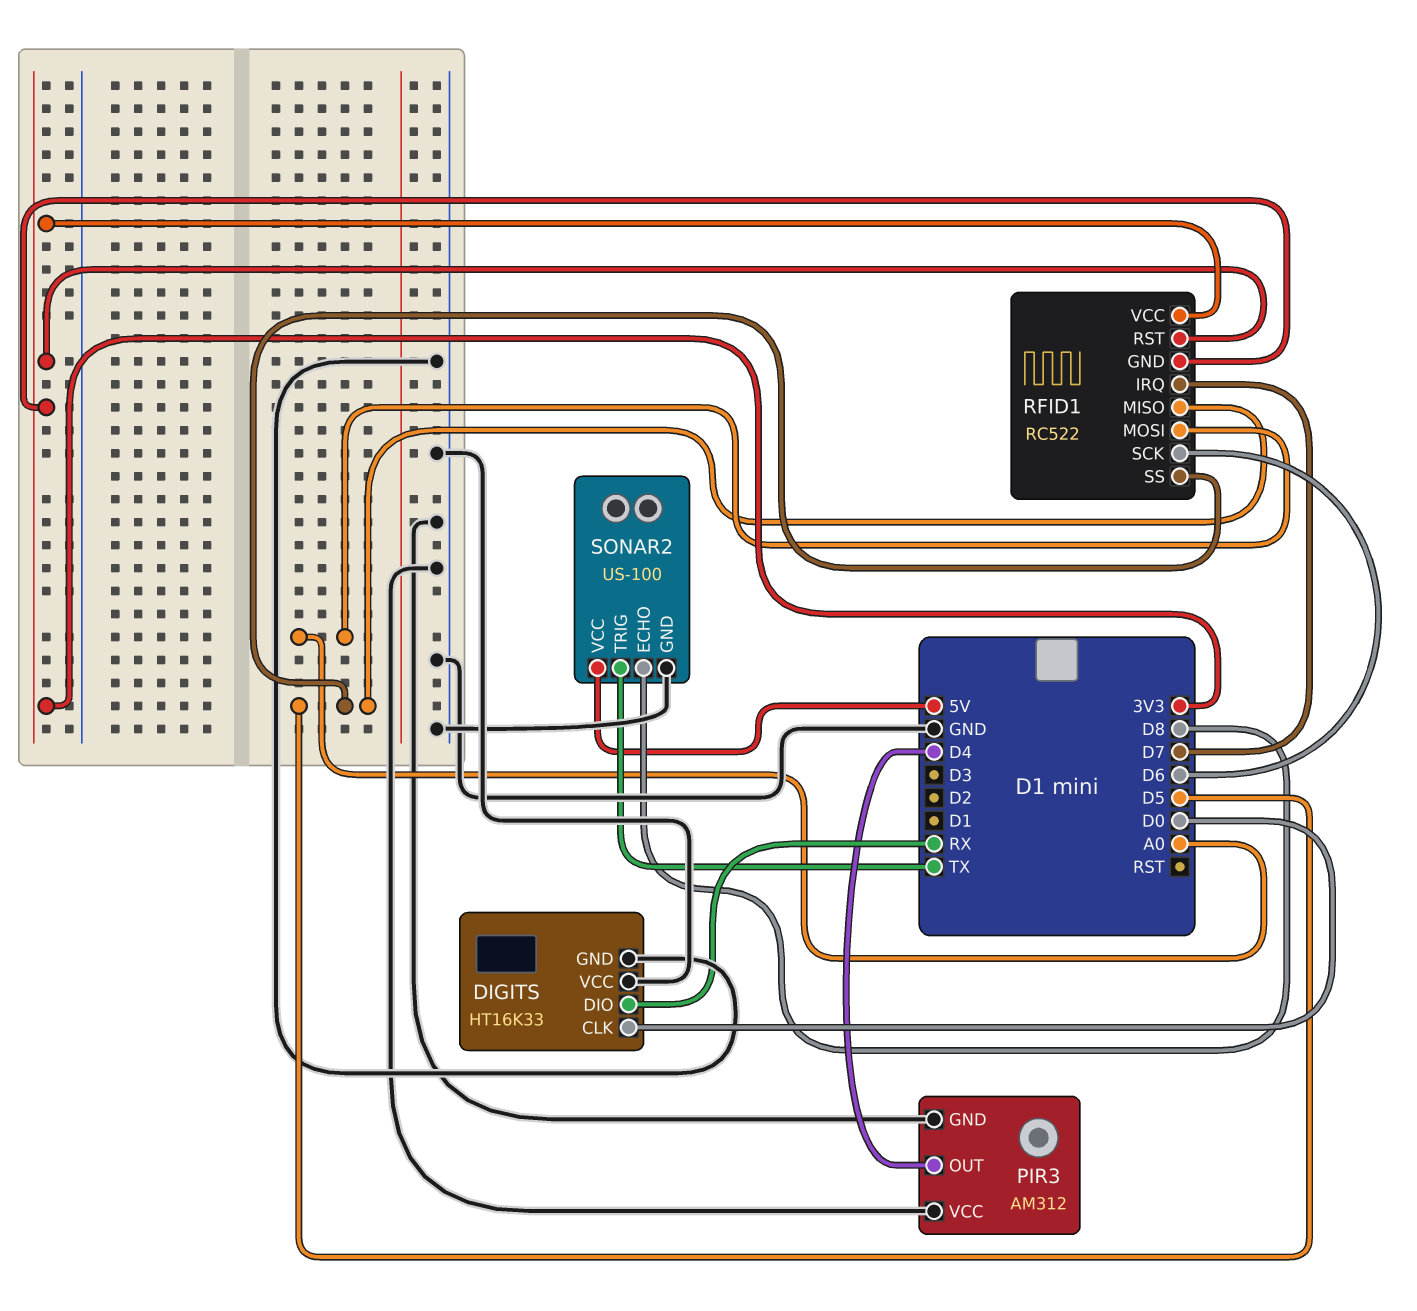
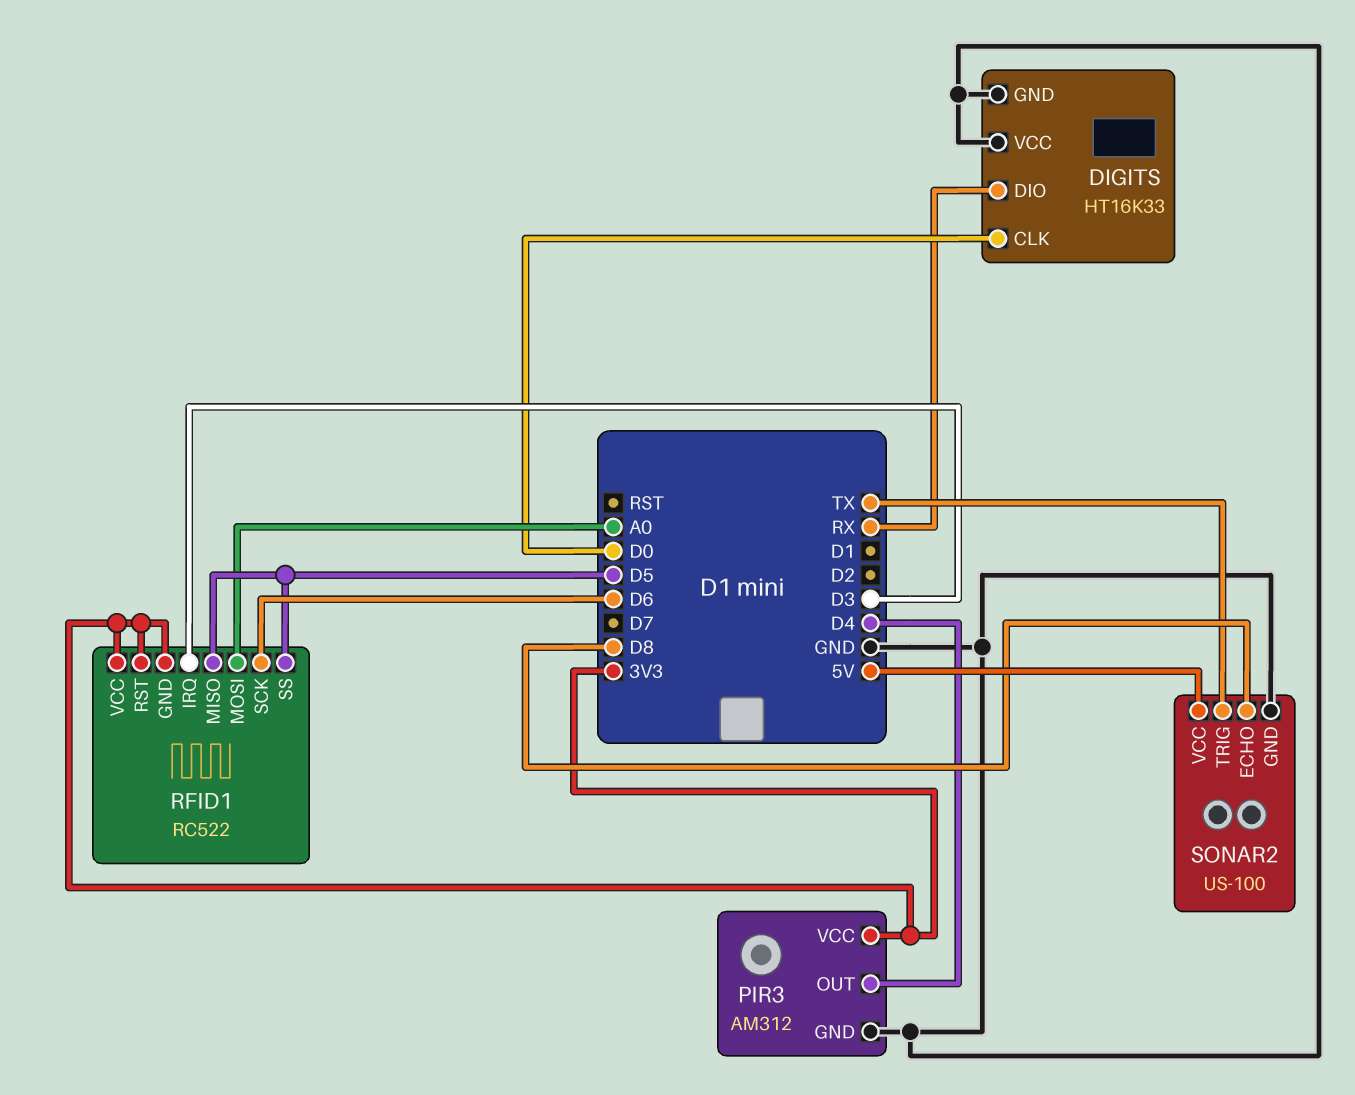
PIR3 pin VCC: GND -> 3V3
RFID1 pin IRQ: D7 -> D3

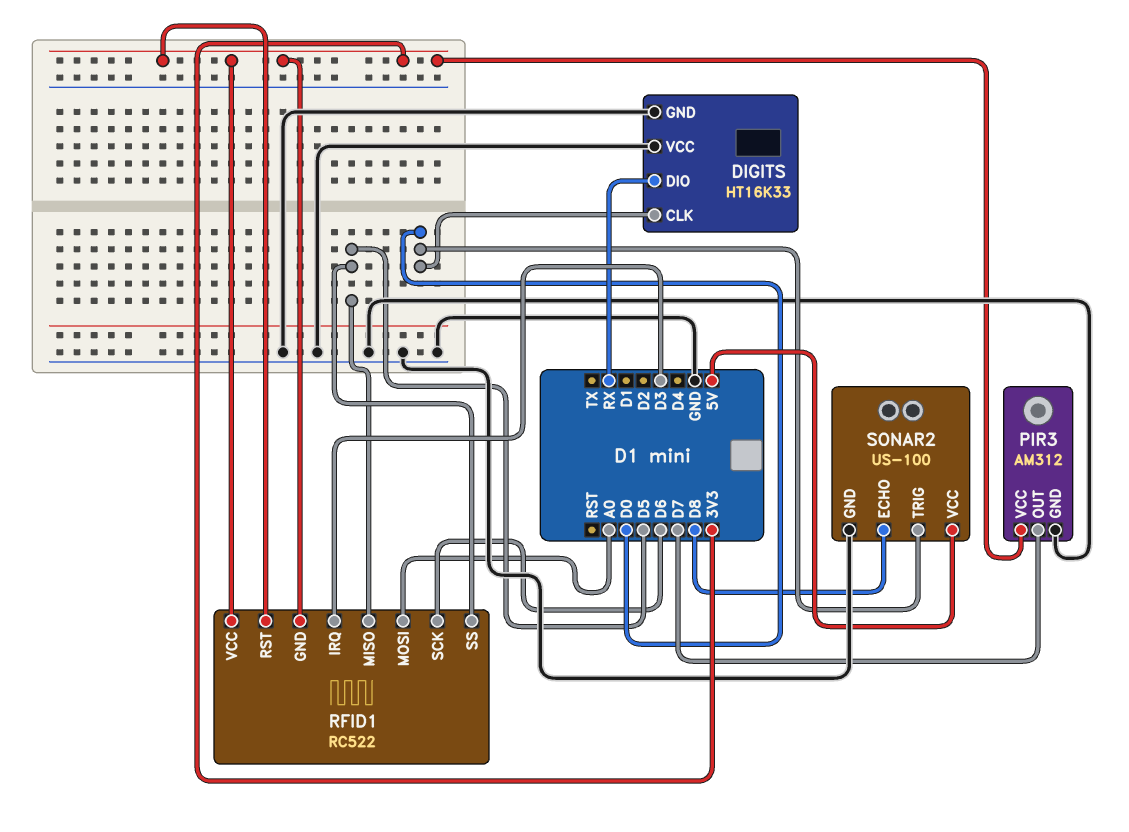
PIR3 pin OUT: D4 -> D7
SONAR2 pin TRIG: TX -> D0

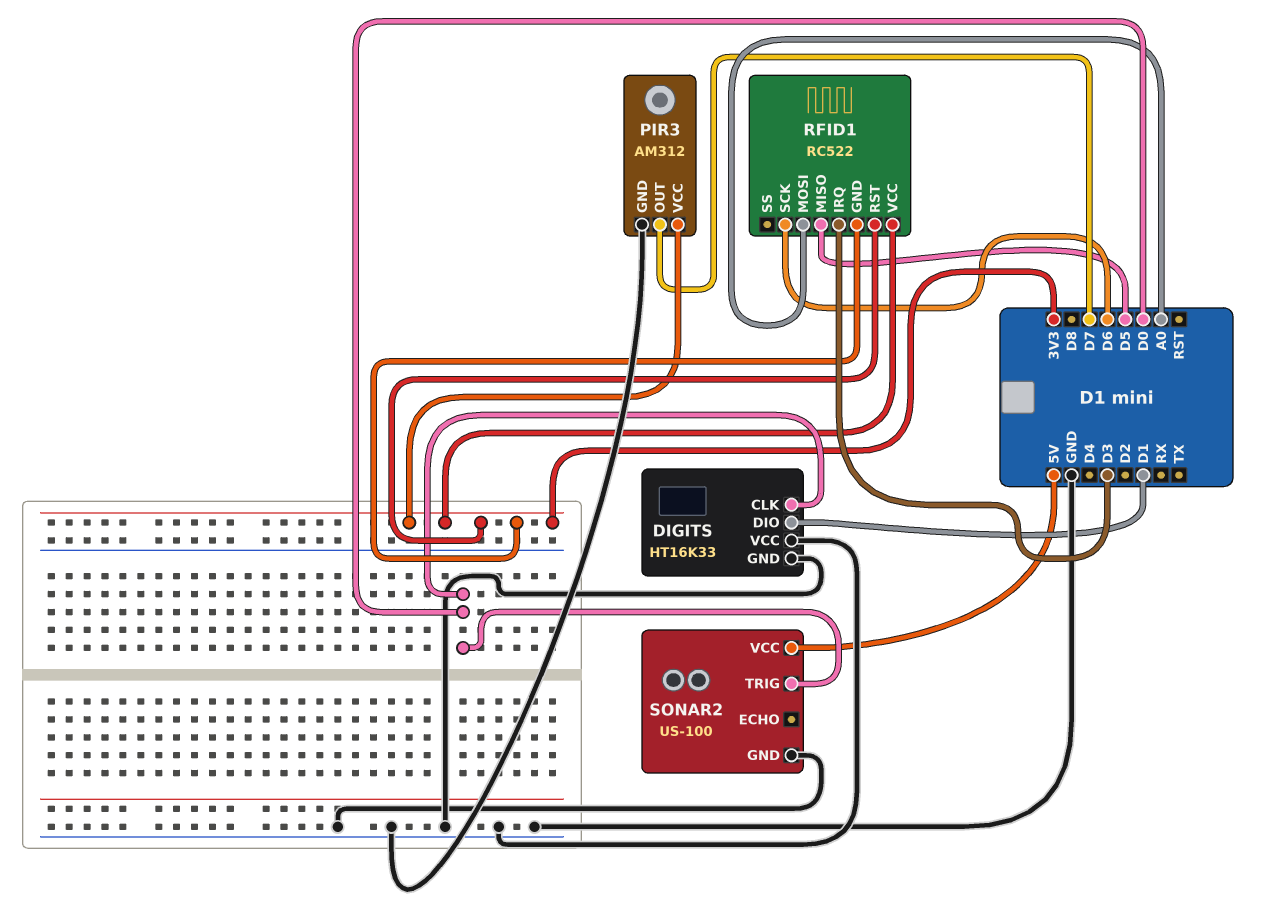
DIGITS pin DIO: RX -> D1
RFID1 pin SS: D5 -> none
SONAR2 pin ECHO: D8 -> none

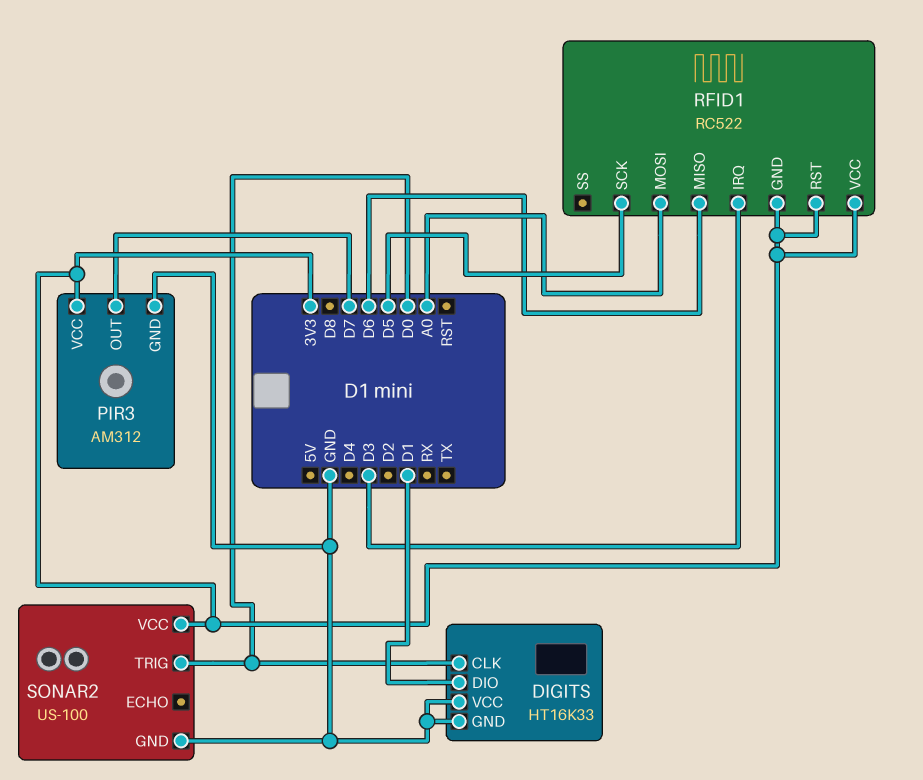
RFID1 pin MISO: D5 -> D6
RFID1 pin SCK: D6 -> D5
SONAR2 pin VCC: 5V -> 3V3

